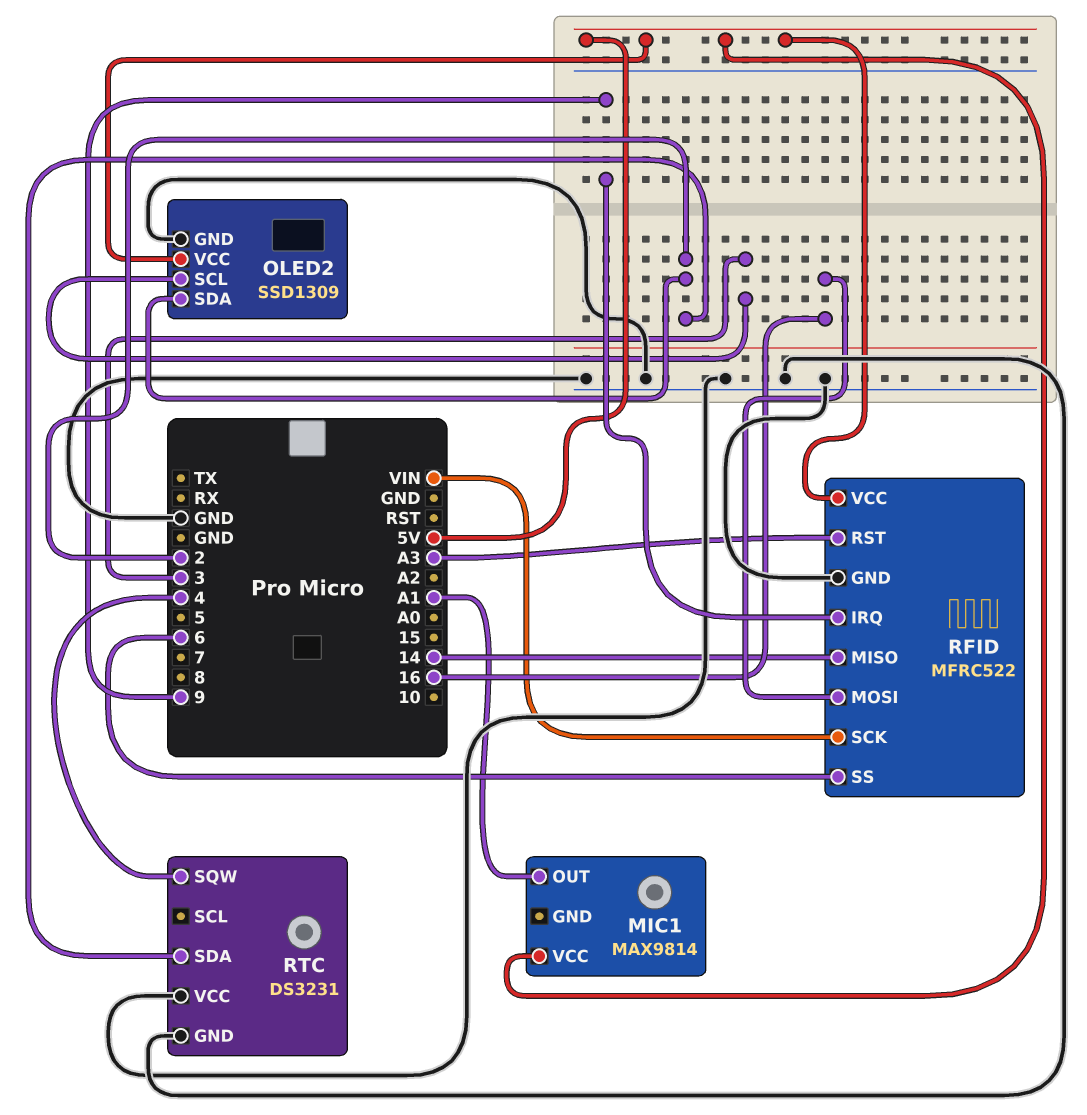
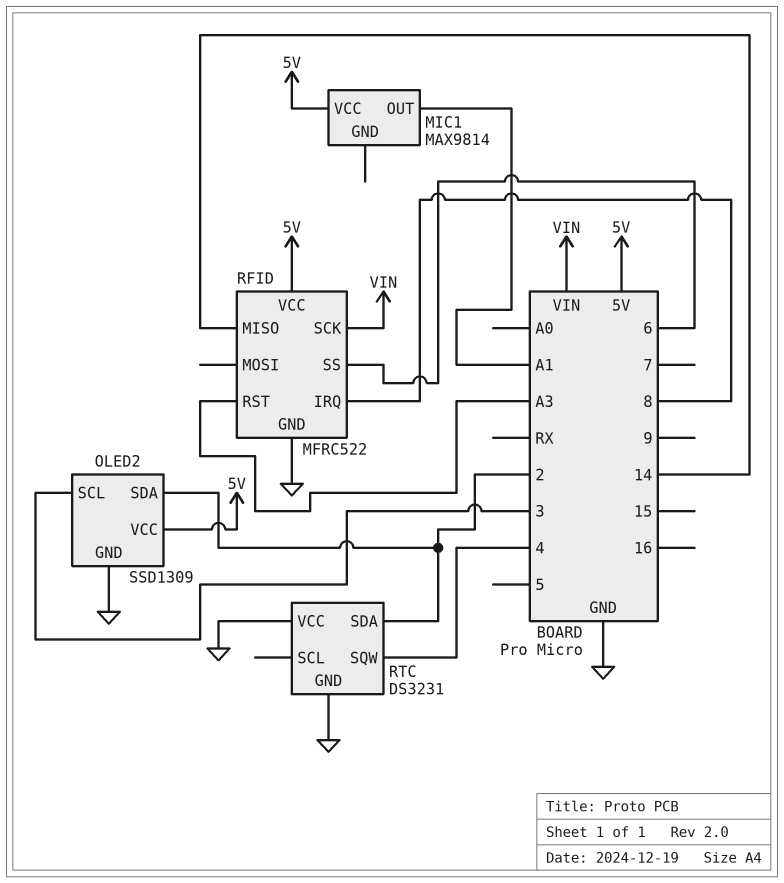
RFID pin IRQ: 9 -> 8
RFID pin MOSI: 16 -> none

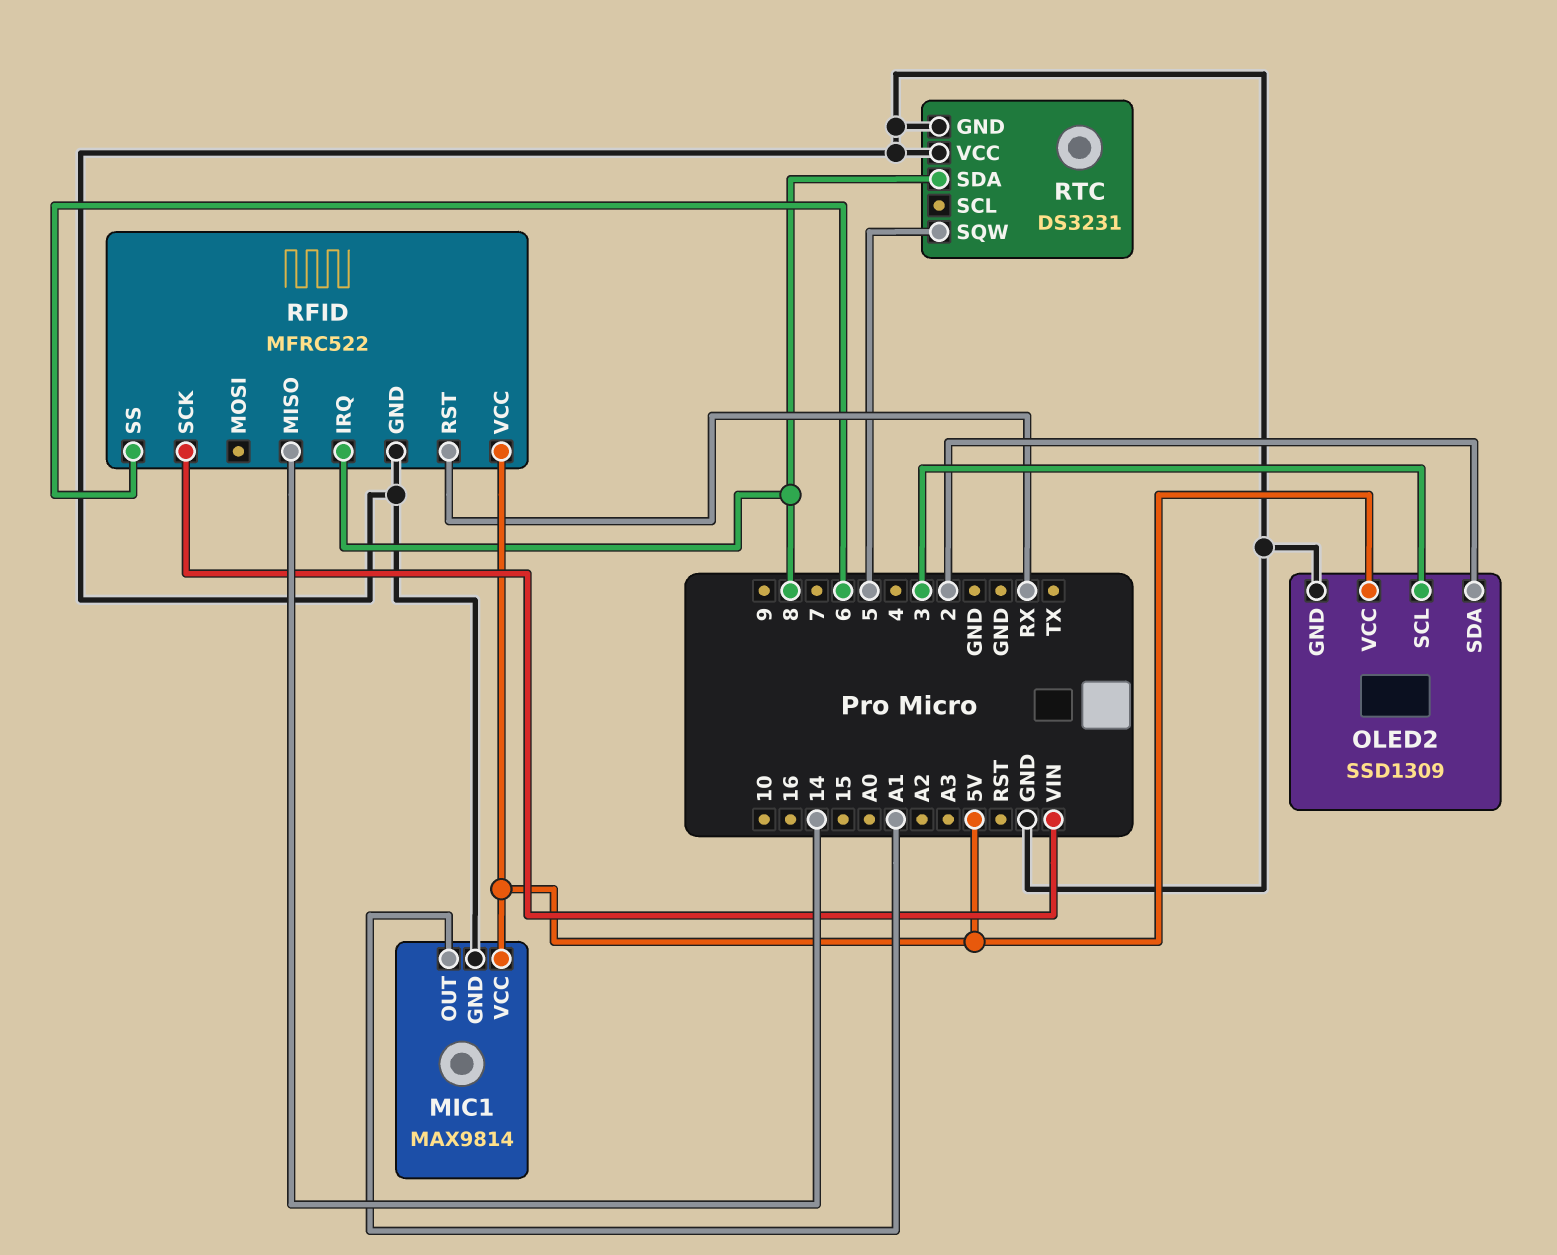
MIC1 pin GND: none -> GND
RFID pin RST: A3 -> RX
RTC pin SDA: 2 -> 8
RTC pin SQW: 4 -> 5

